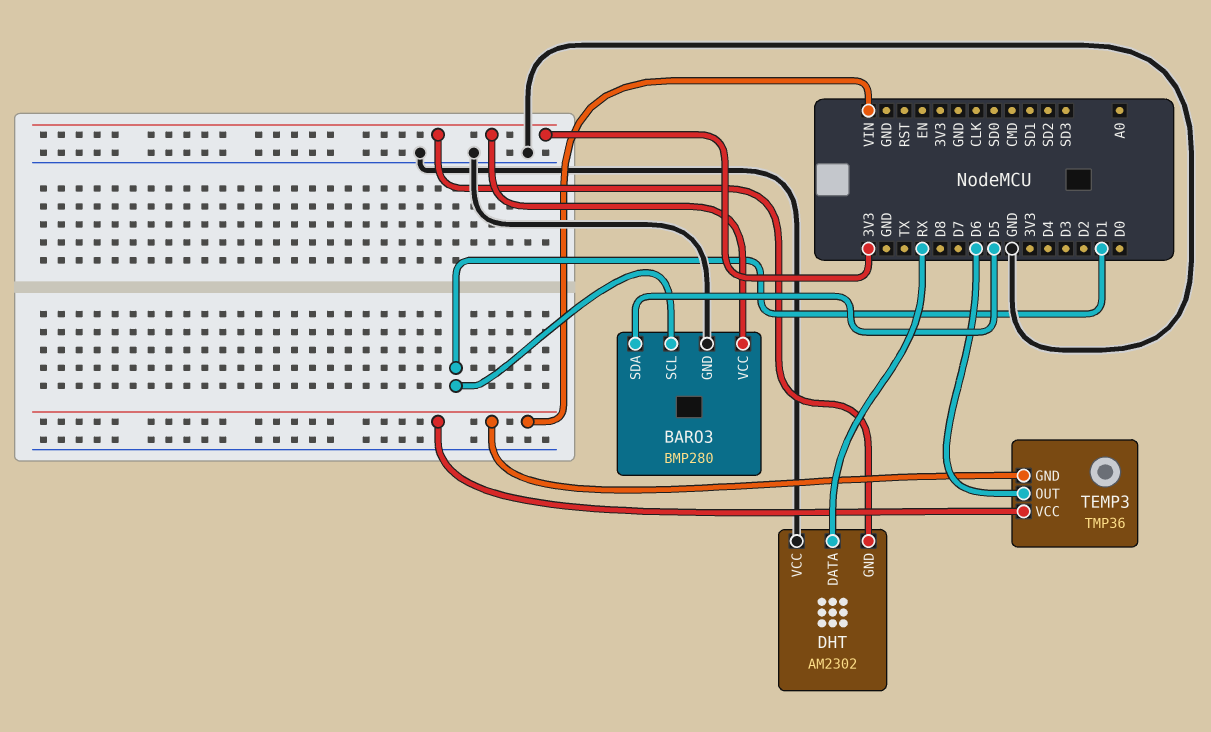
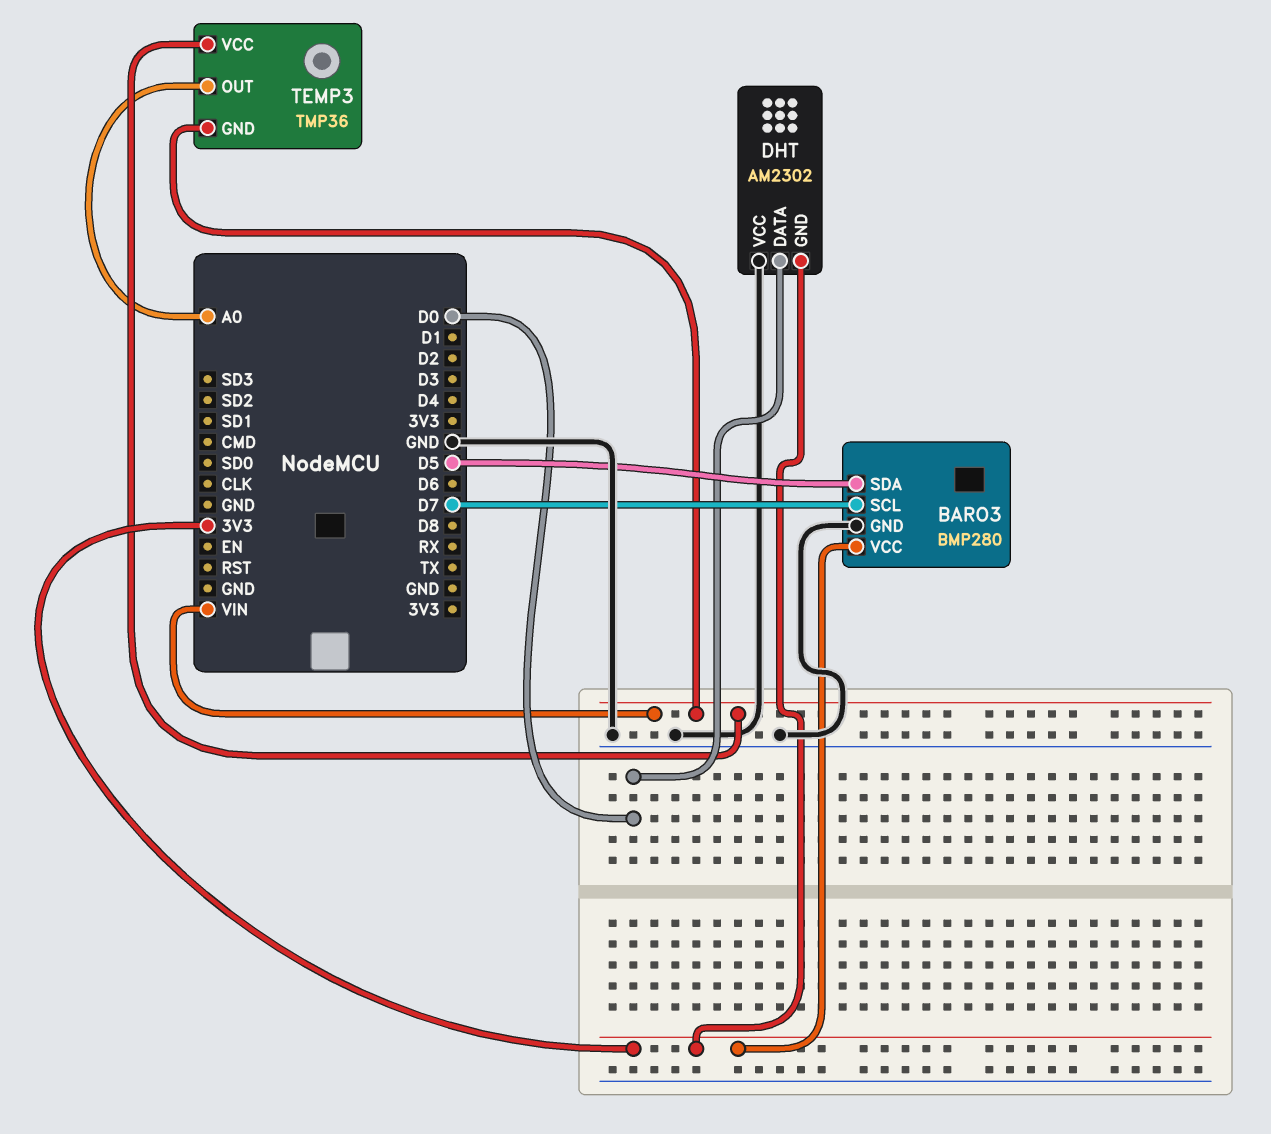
BARO3 pin SCL: D1 -> D7
DHT pin DATA: RX -> D0
TEMP3 pin OUT: D6 -> A0

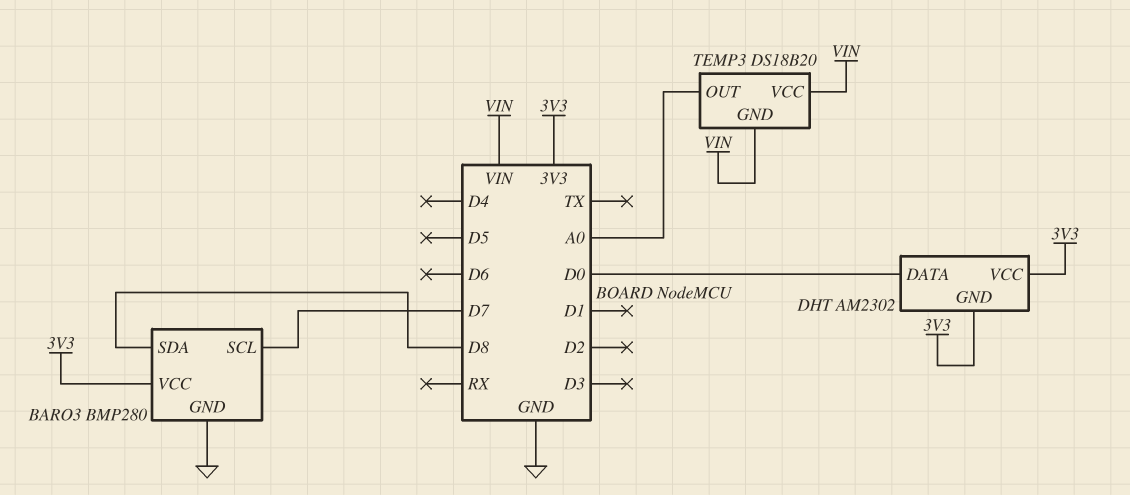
BARO3 pin SDA: D5 -> D8
DHT pin VCC: GND -> 3V3
TEMP3: TMP36 -> DS18B20

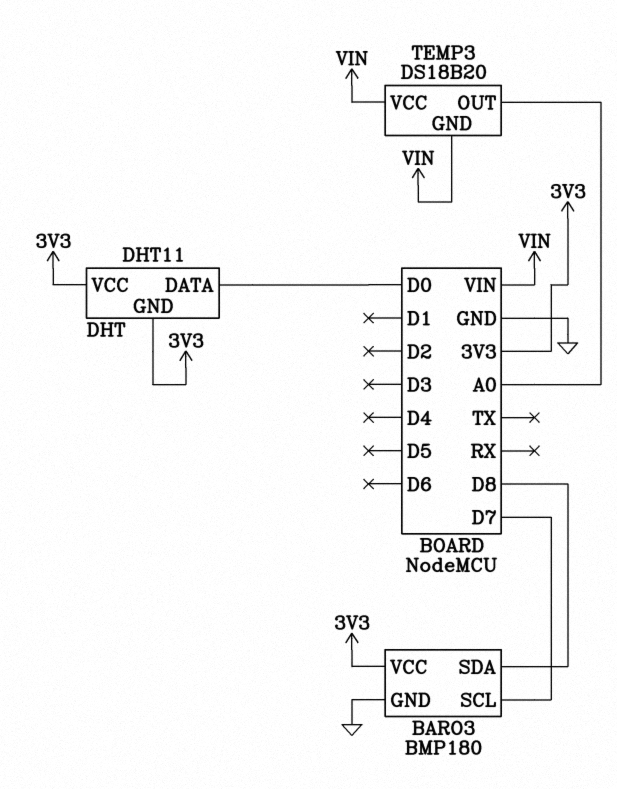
BARO3: BMP280 -> BMP180
DHT: AM2302 -> DHT11

